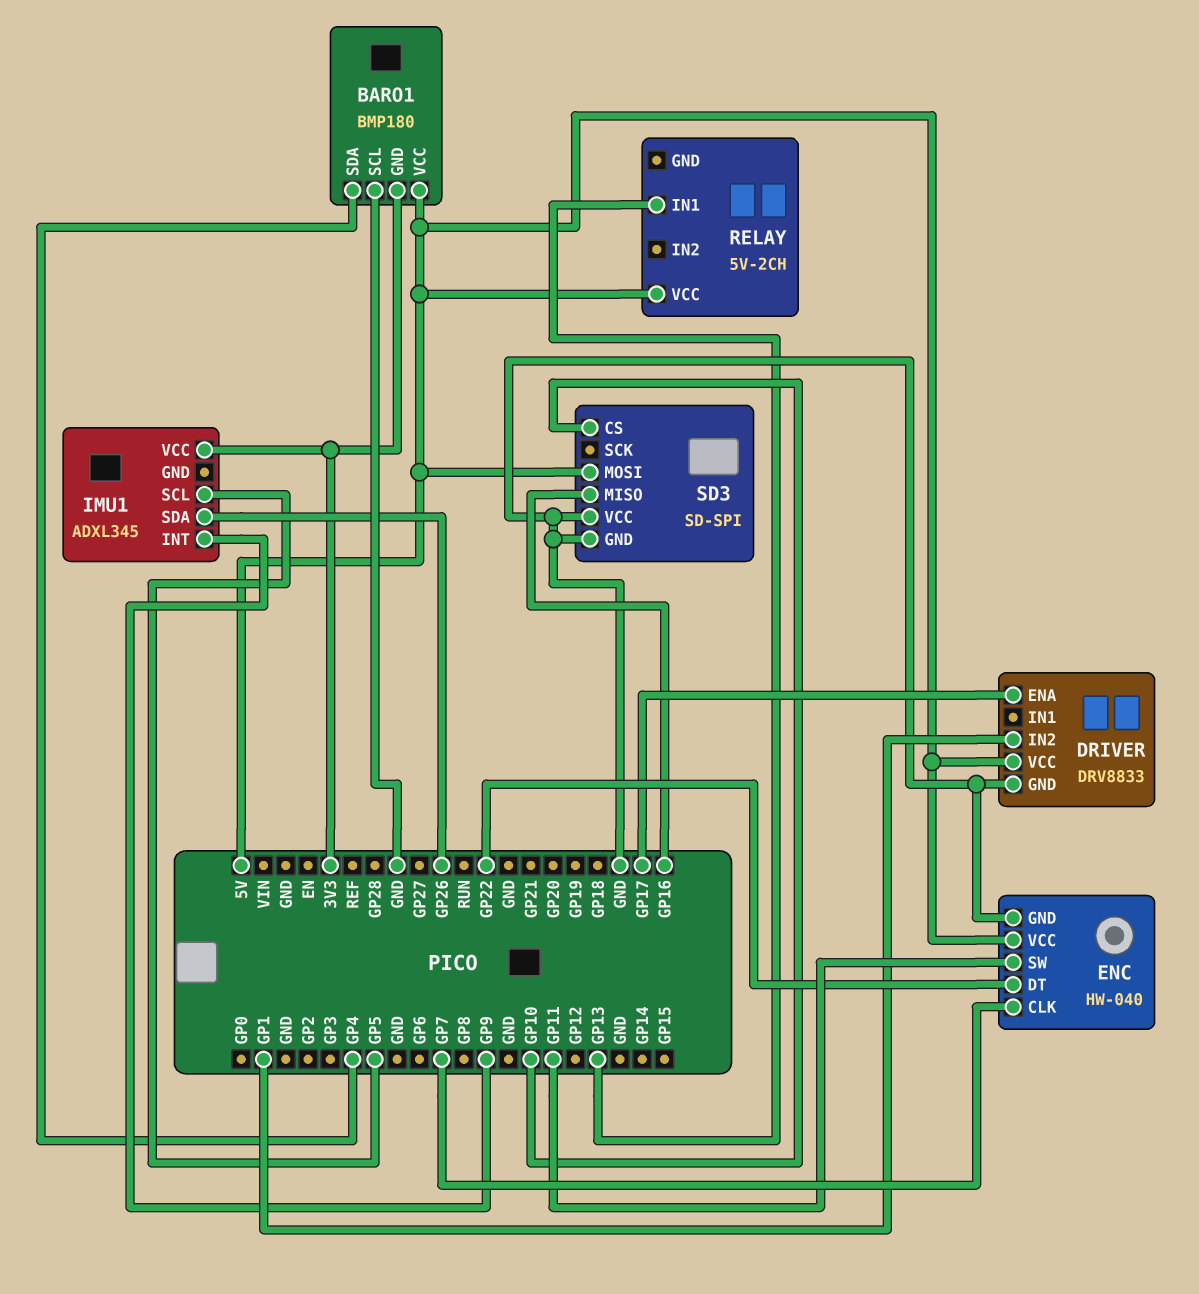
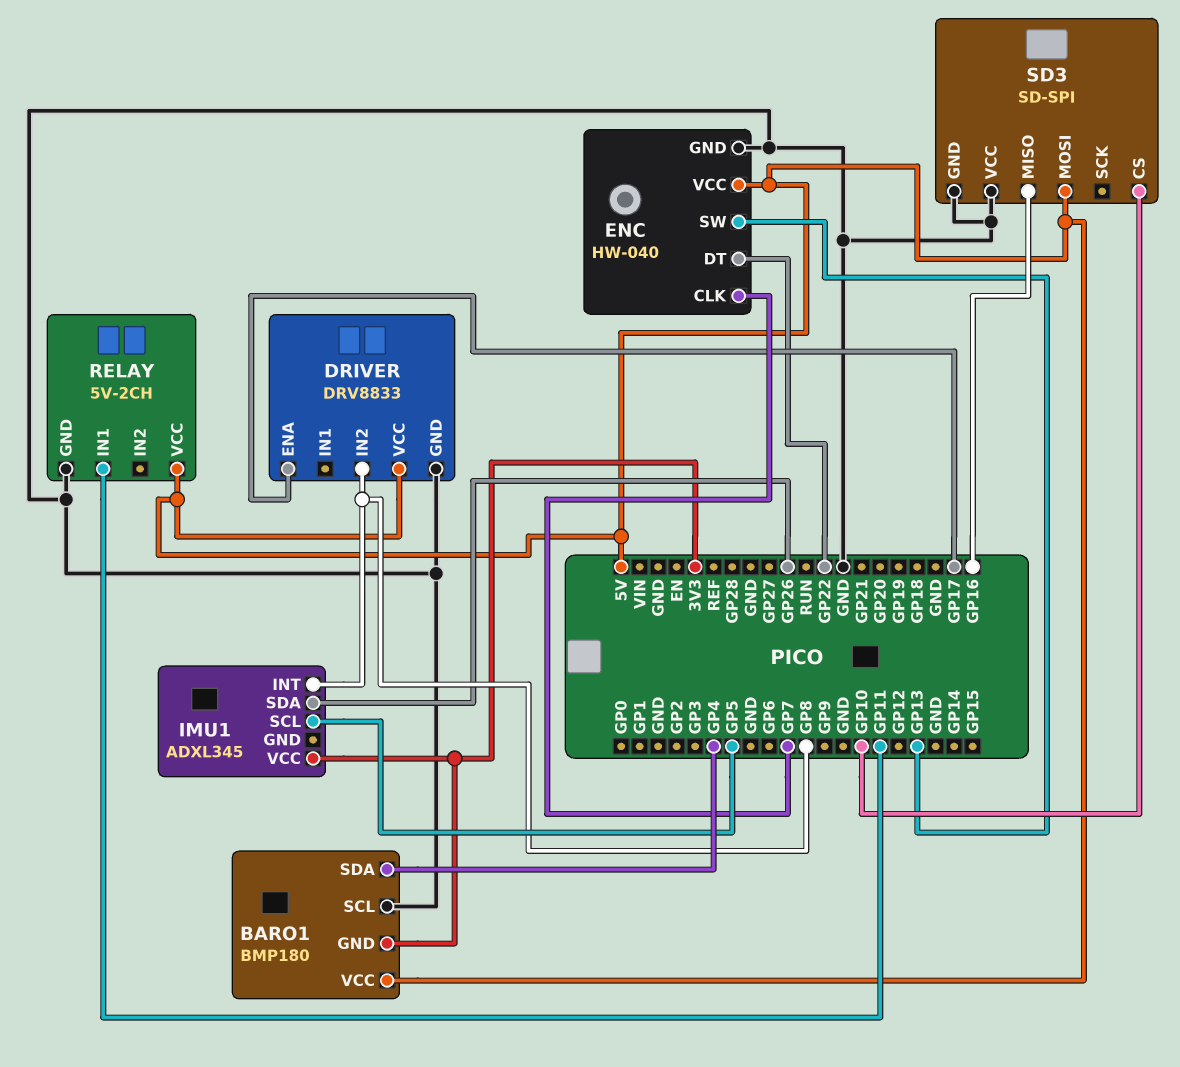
DRIVER pin IN2: GP1 -> GP8
ENC pin SW: GP11 -> GP13
IMU1 pin INT: GP9 -> GP8
RELAY pin GND: none -> GND
RELAY pin IN1: GP13 -> GP11

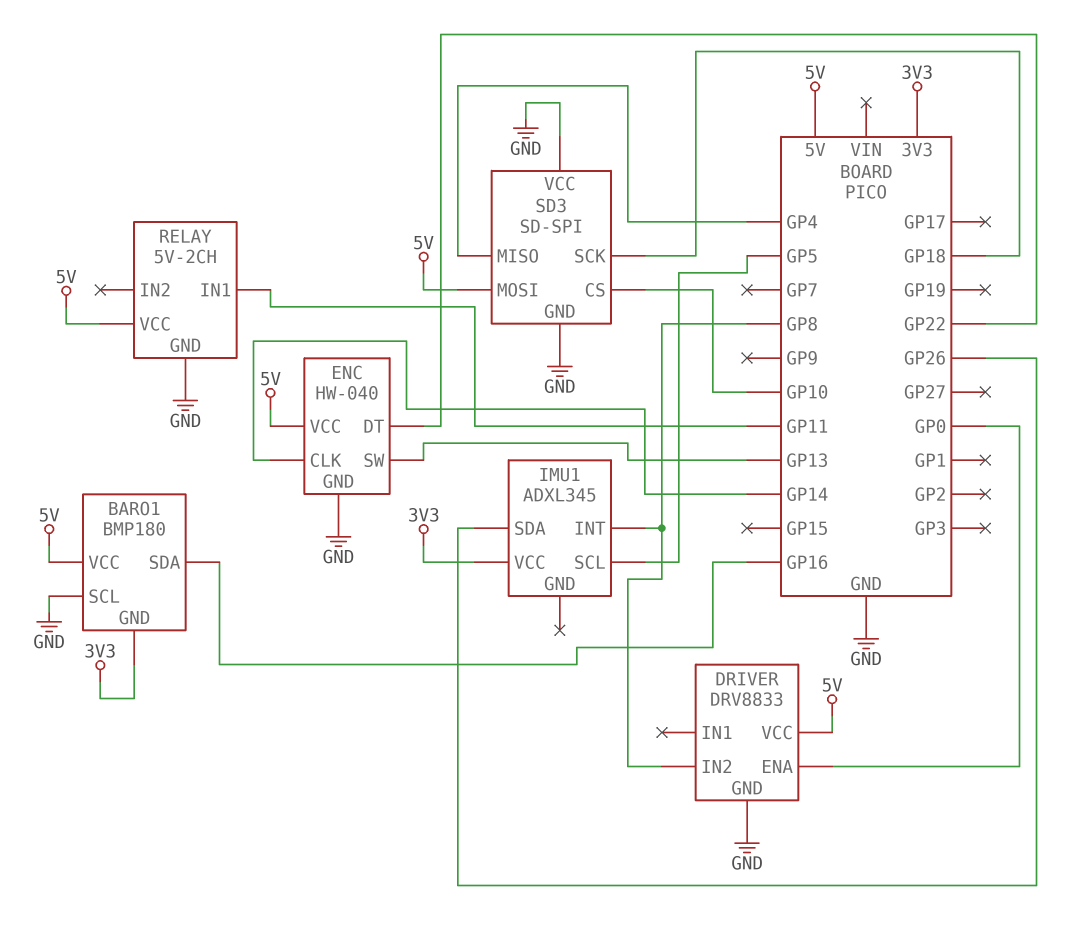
BARO1 pin SDA: GP4 -> GP16
DRIVER pin ENA: GP17 -> GP0
ENC pin CLK: GP7 -> GP14
SD3 pin MISO: GP16 -> GP4
SD3 pin SCK: none -> GP18

